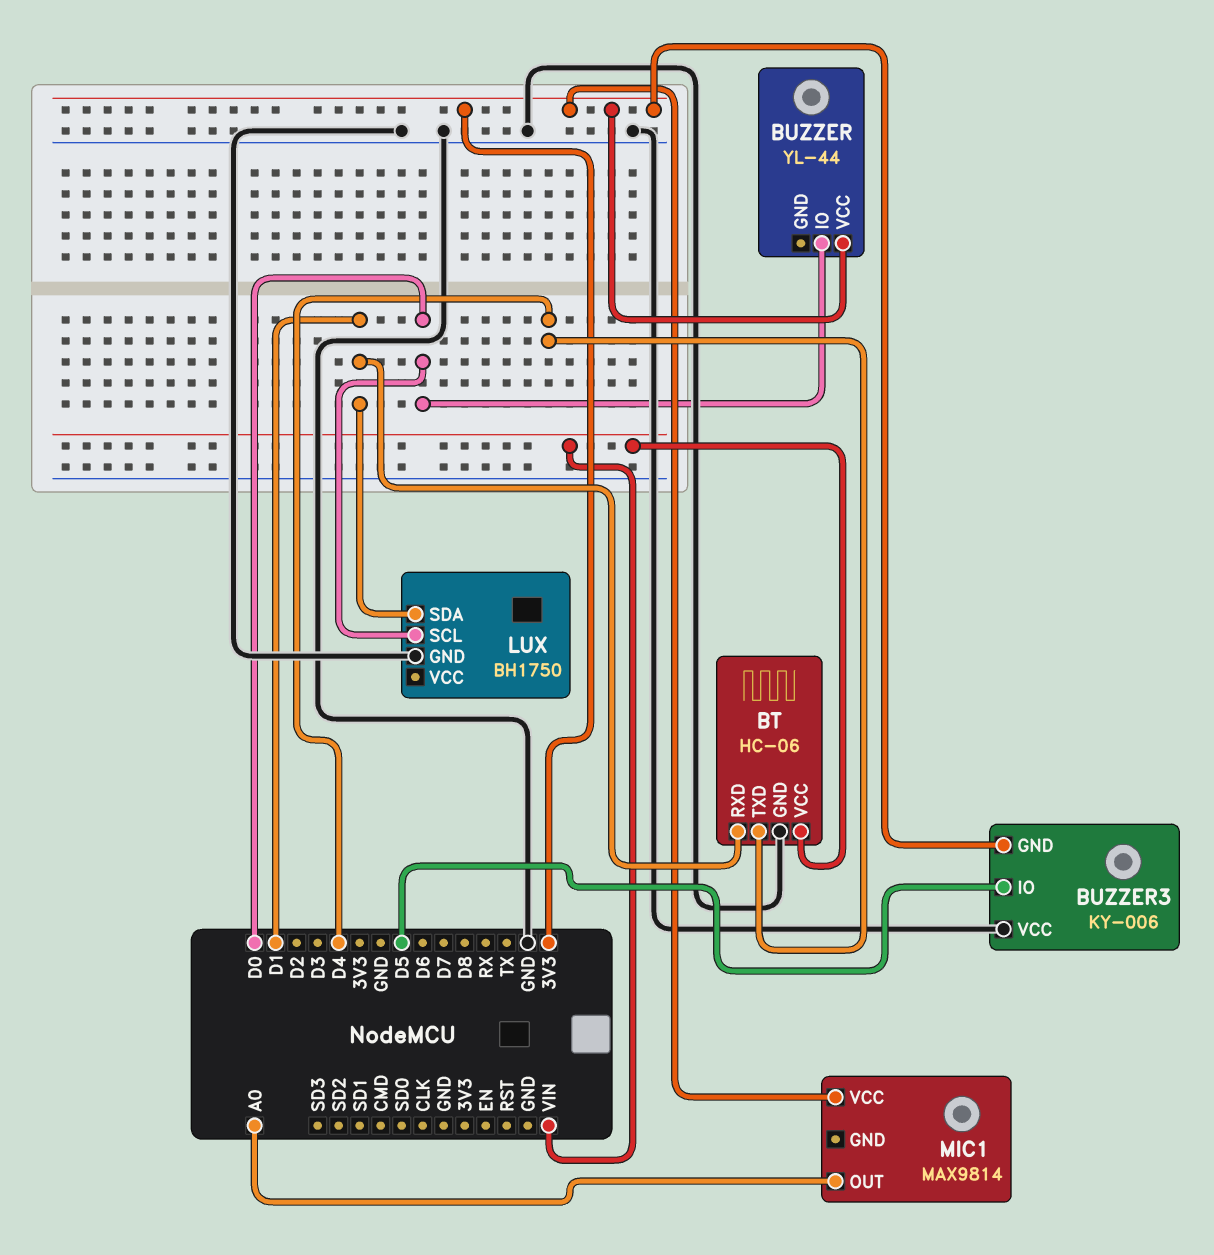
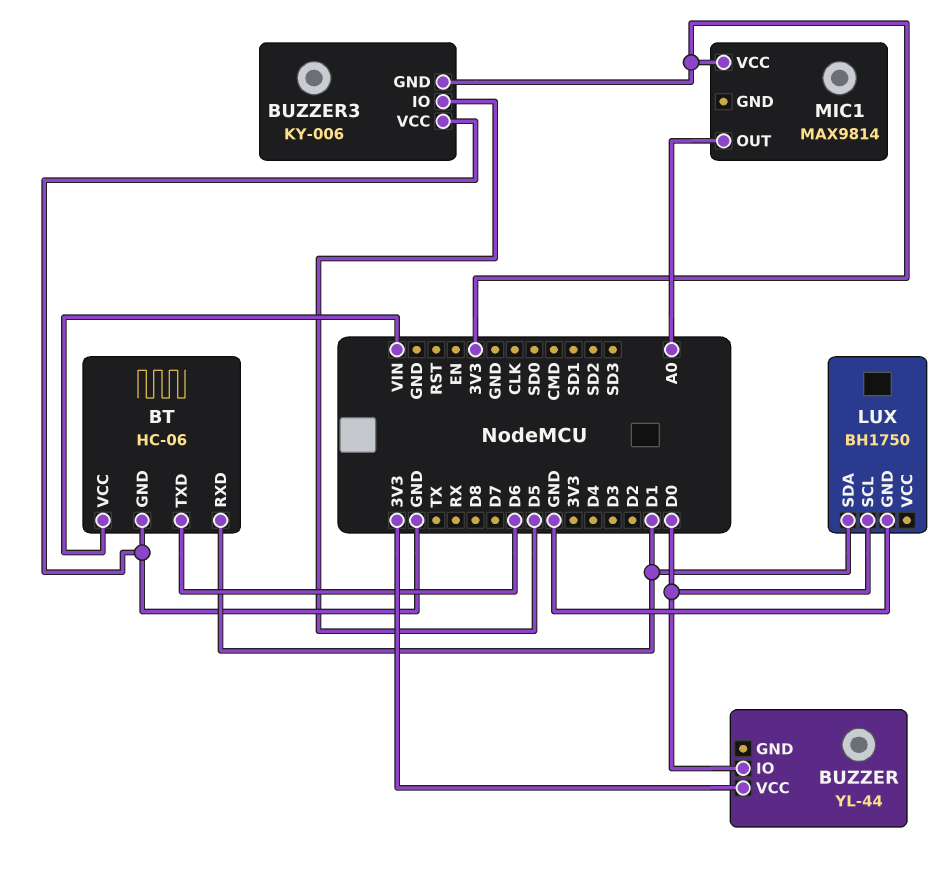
BT pin TXD: D4 -> D6

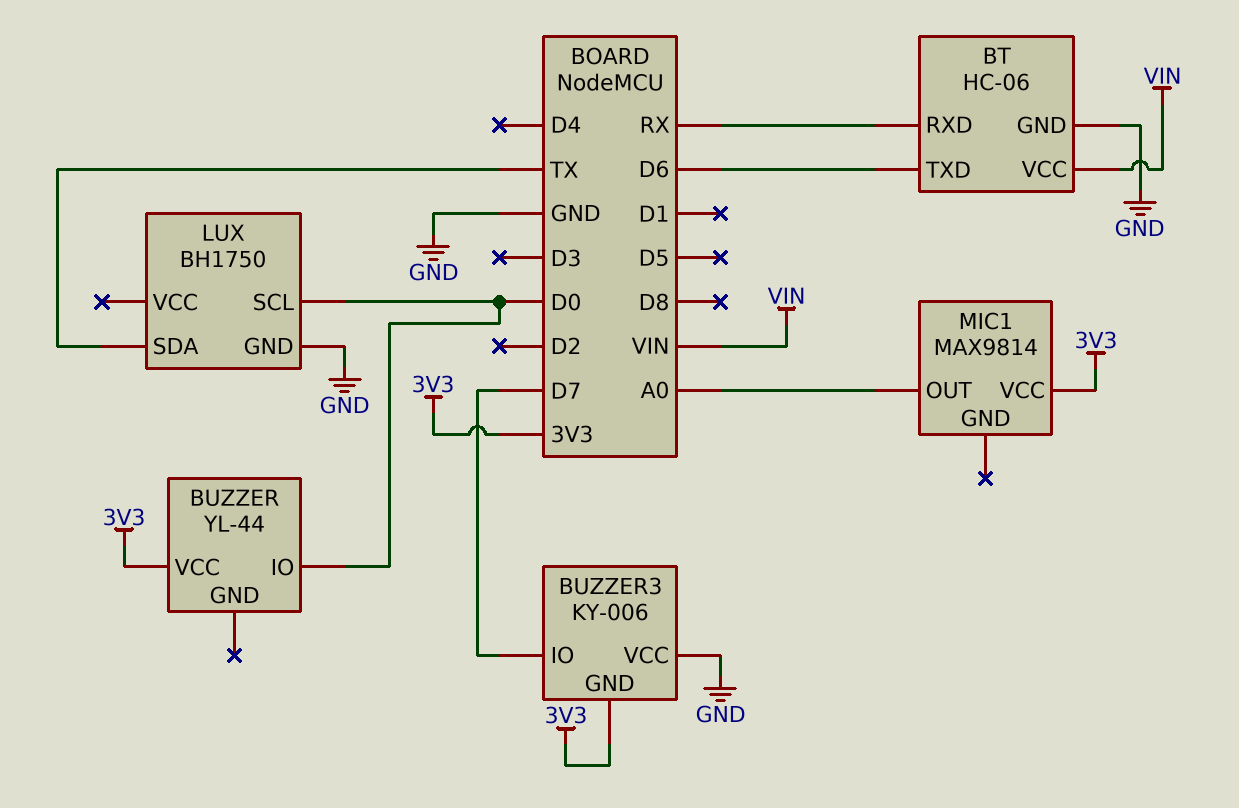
BT pin RXD: D1 -> RX
BUZZER3 pin IO: D5 -> D7
LUX pin SDA: D1 -> TX

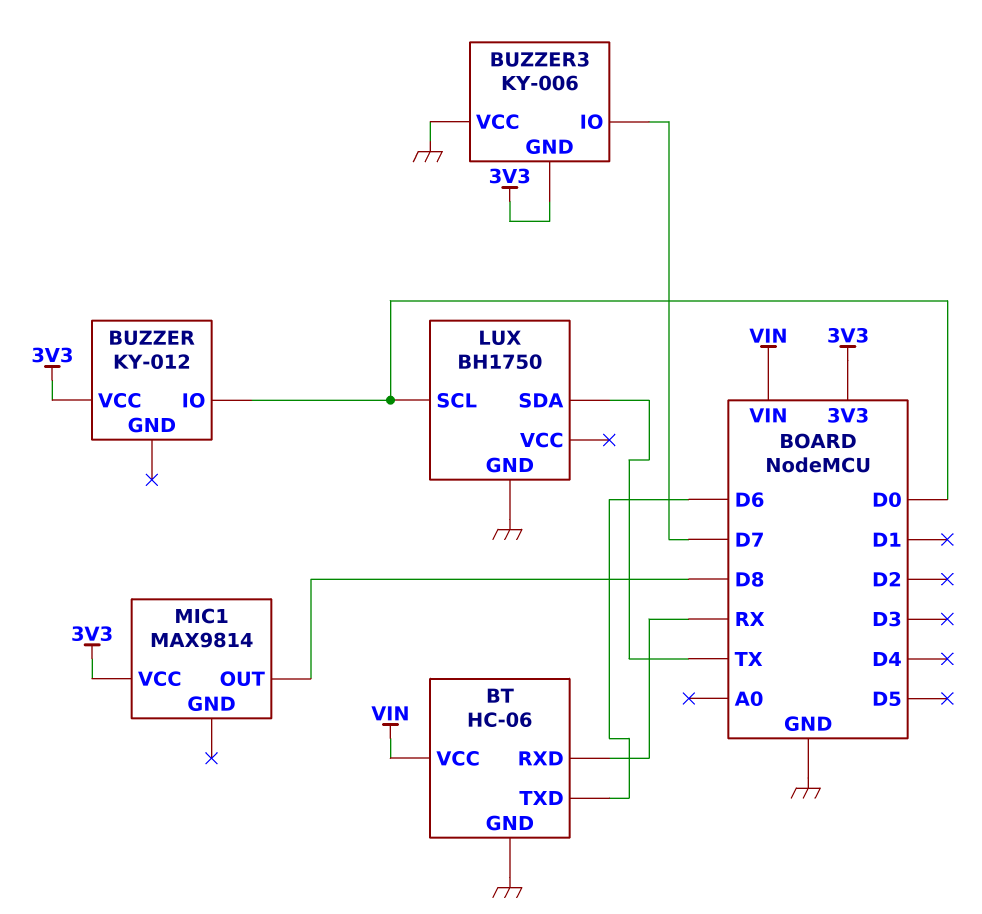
BUZZER: YL-44 -> KY-012
MIC1 pin OUT: A0 -> D8

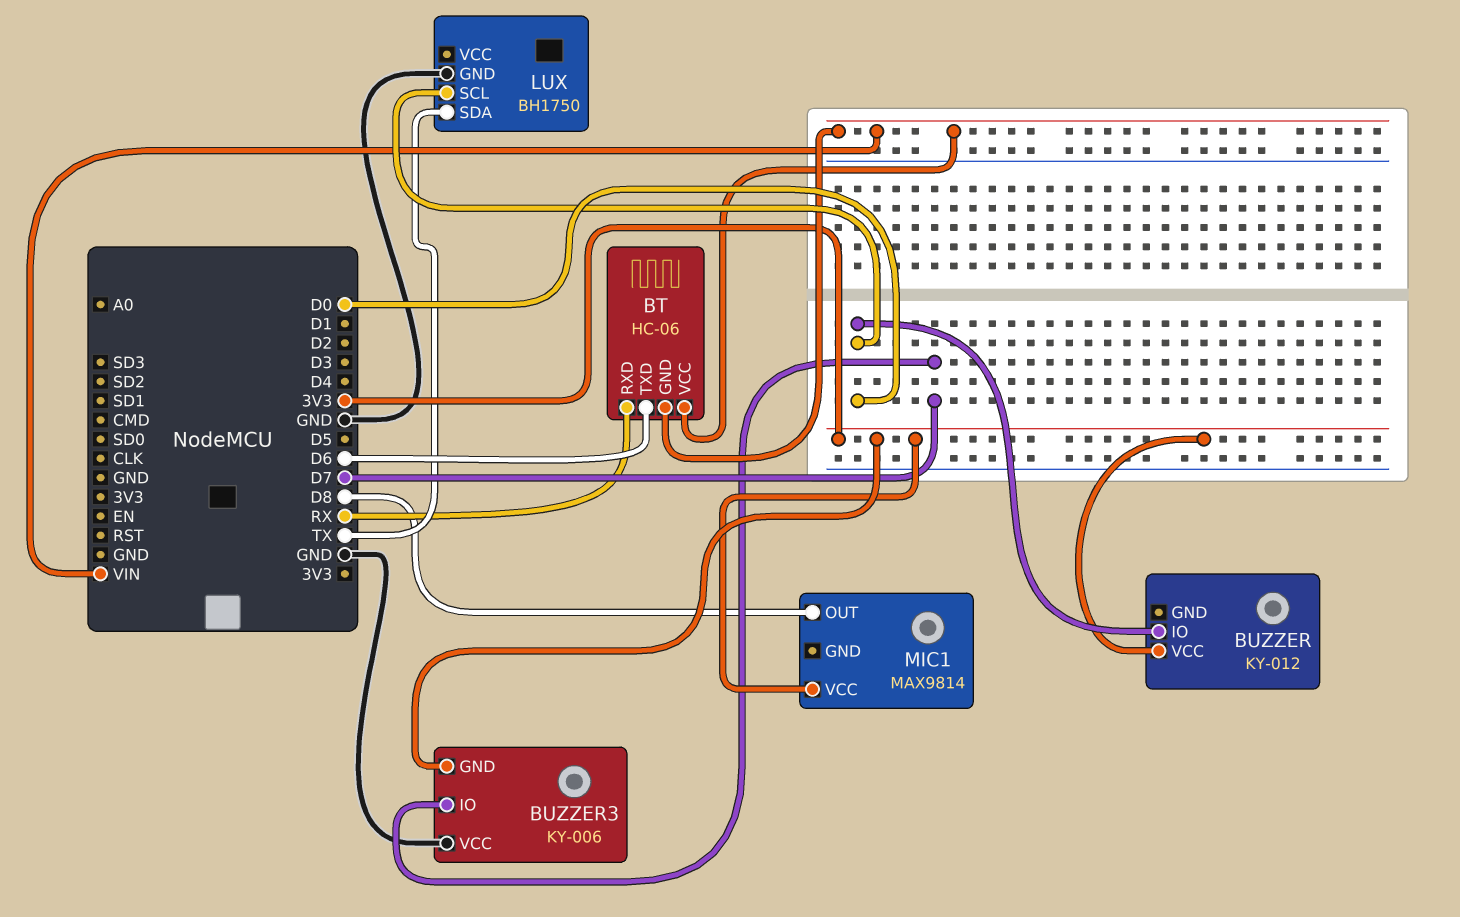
BT pin GND: GND -> VIN

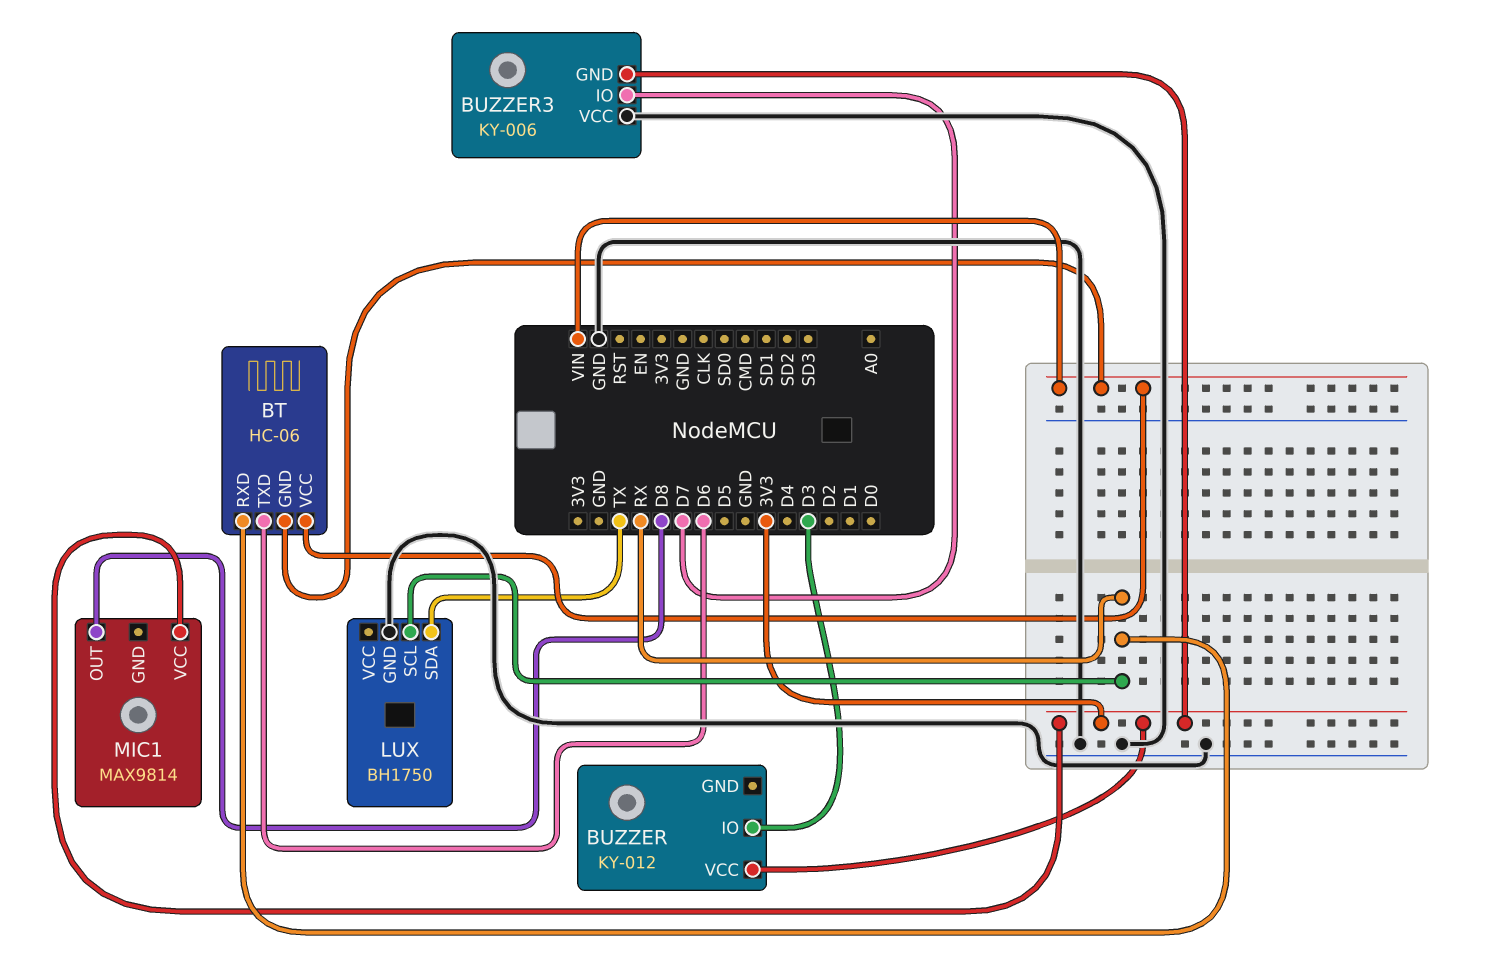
BUZZER pin IO: D0 -> D3
LUX pin SCL: D0 -> RX

